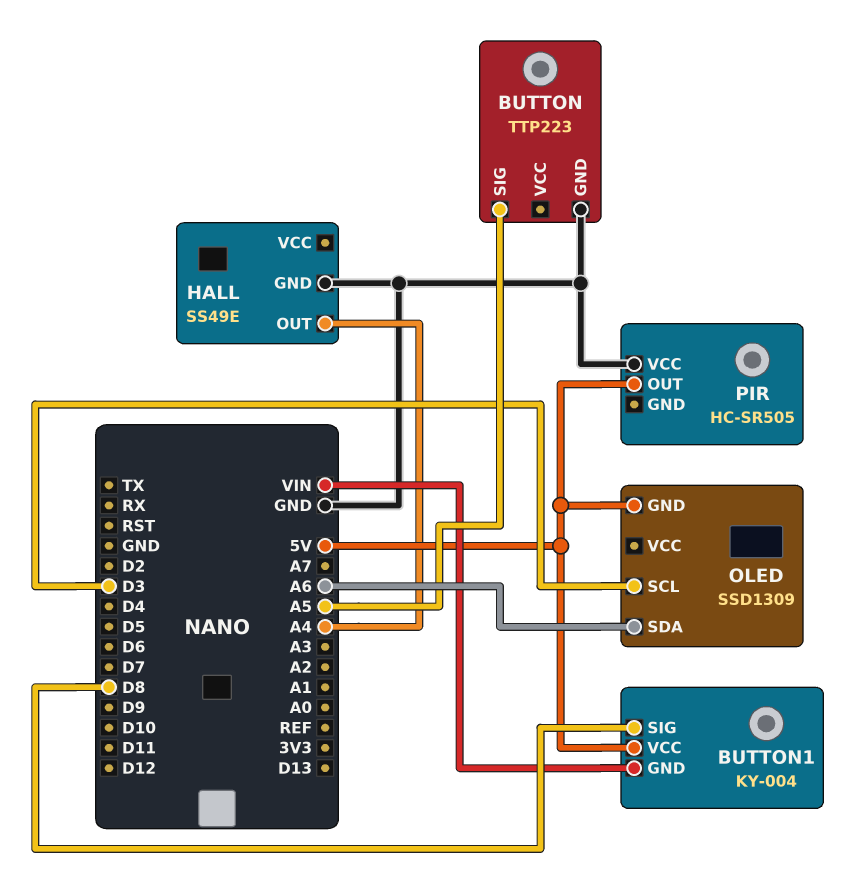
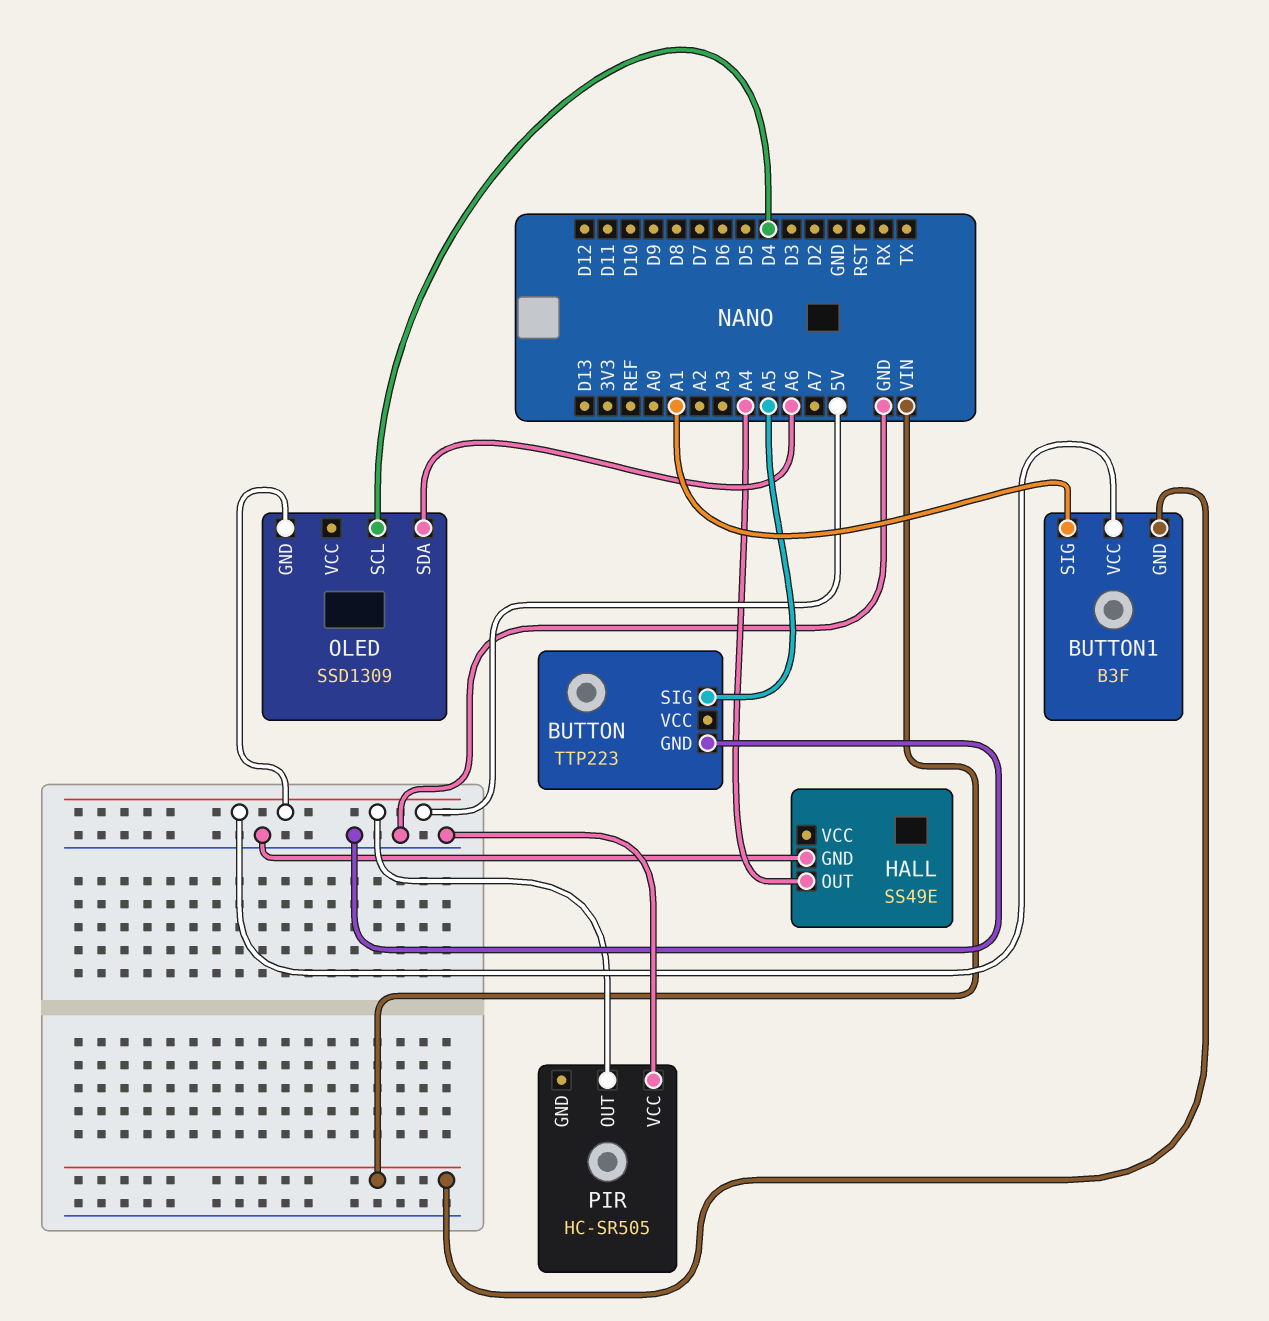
BUTTON1: KY-004 -> B3F
BUTTON1 pin SIG: D8 -> A1
OLED pin SCL: D3 -> D4

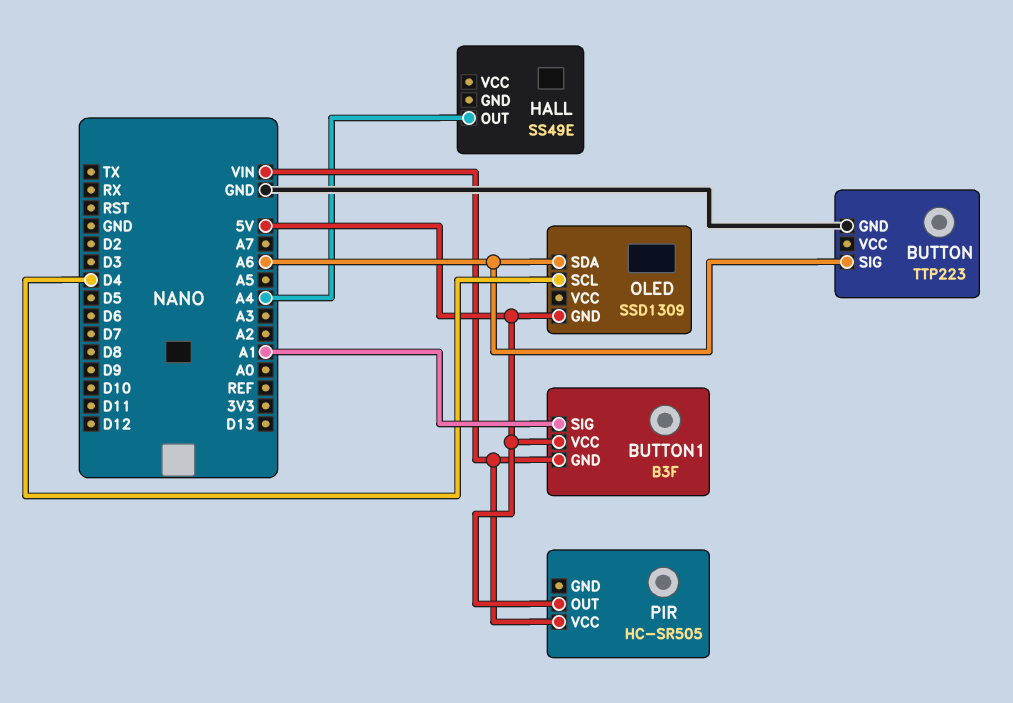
BUTTON pin SIG: A5 -> A6
HALL pin GND: GND -> none
PIR pin VCC: GND -> VIN

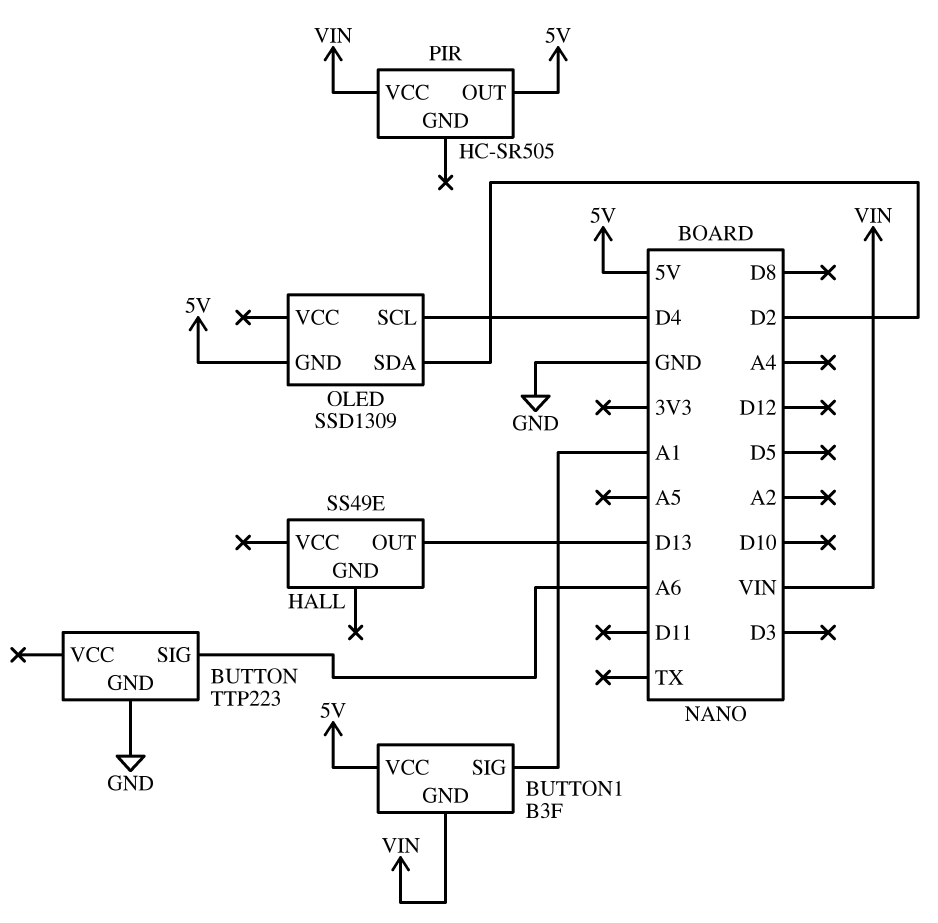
HALL pin OUT: A4 -> D13
OLED pin SDA: A6 -> D2

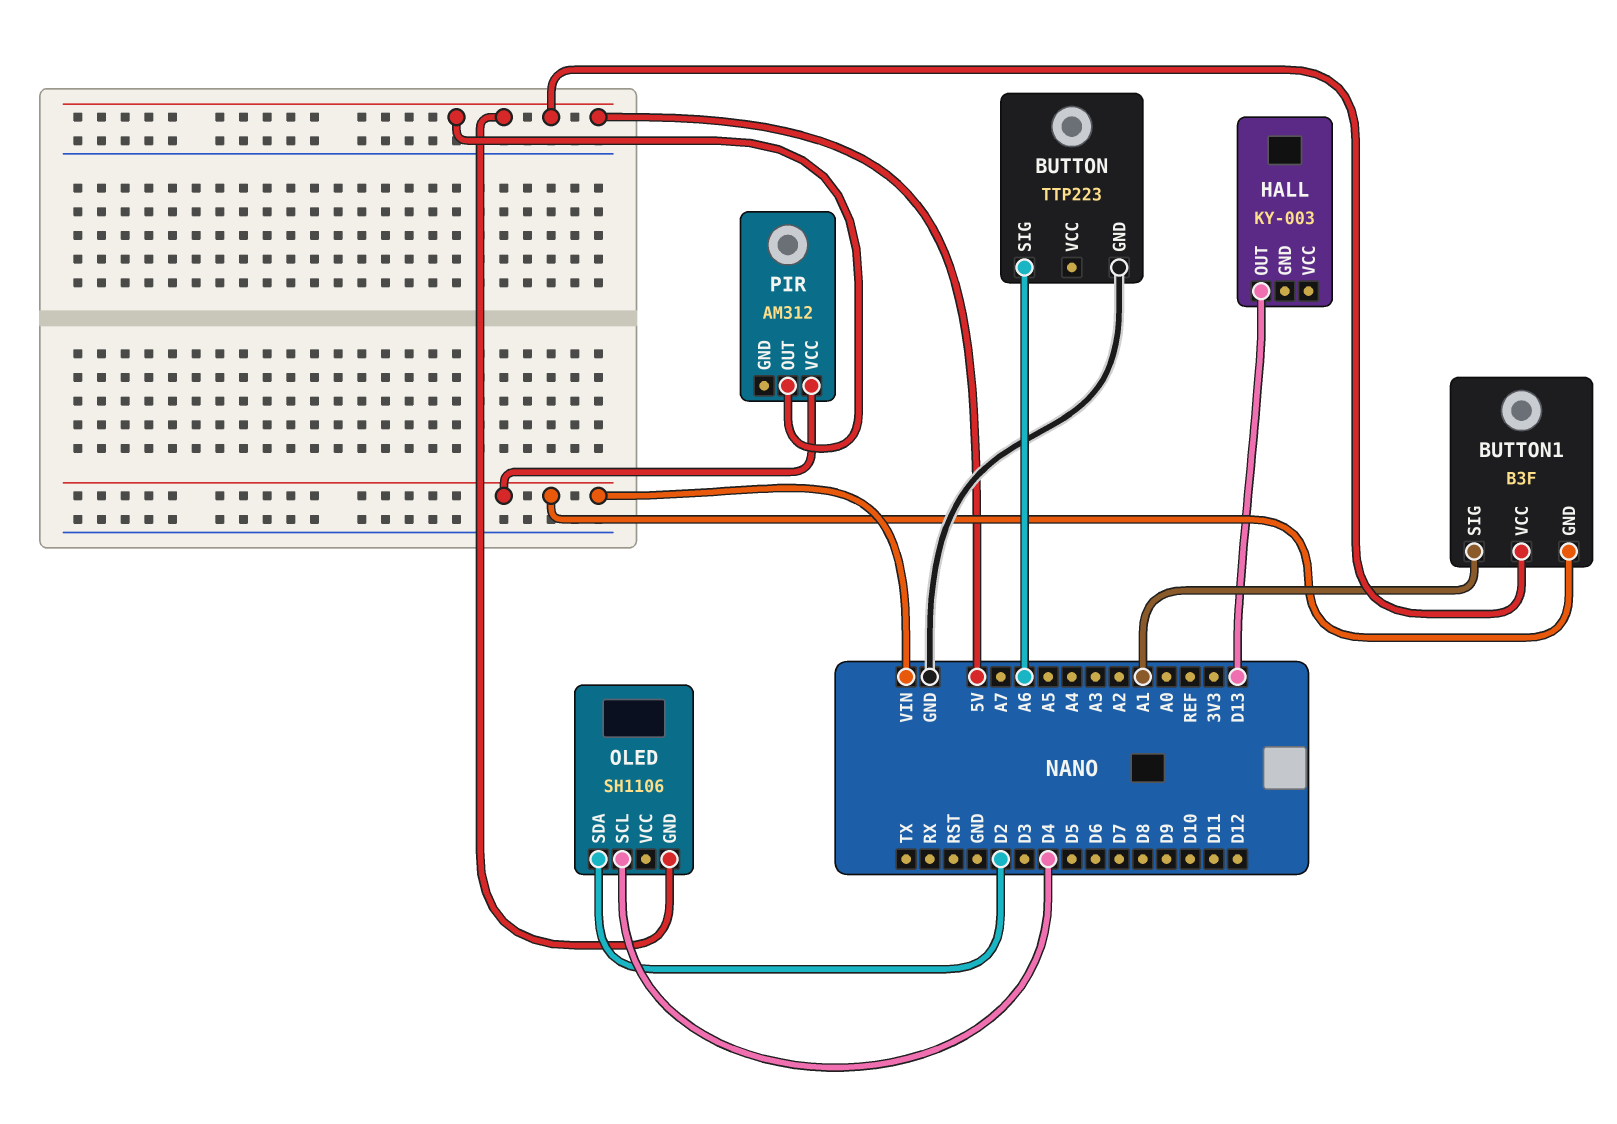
HALL: SS49E -> KY-003
OLED: SSD1309 -> SH1106
PIR: HC-SR505 -> AM312

